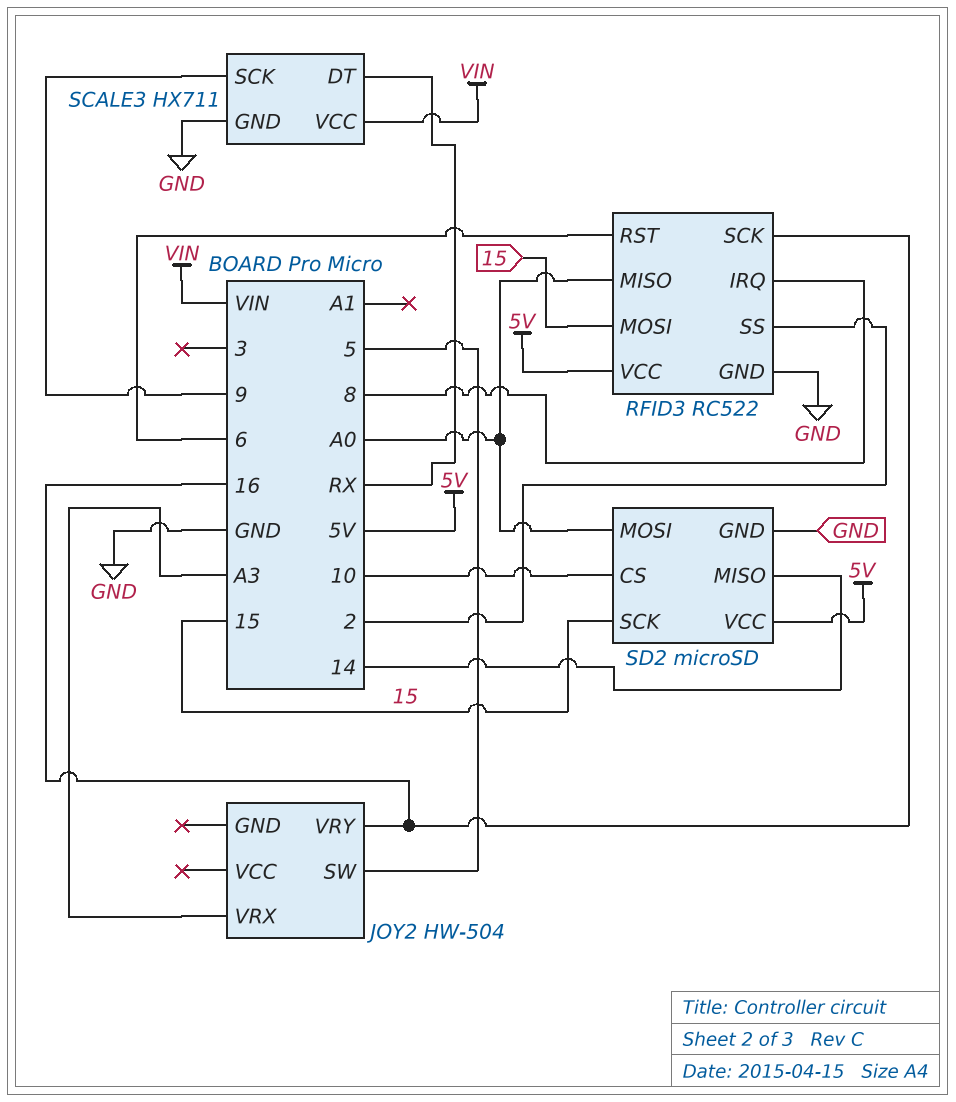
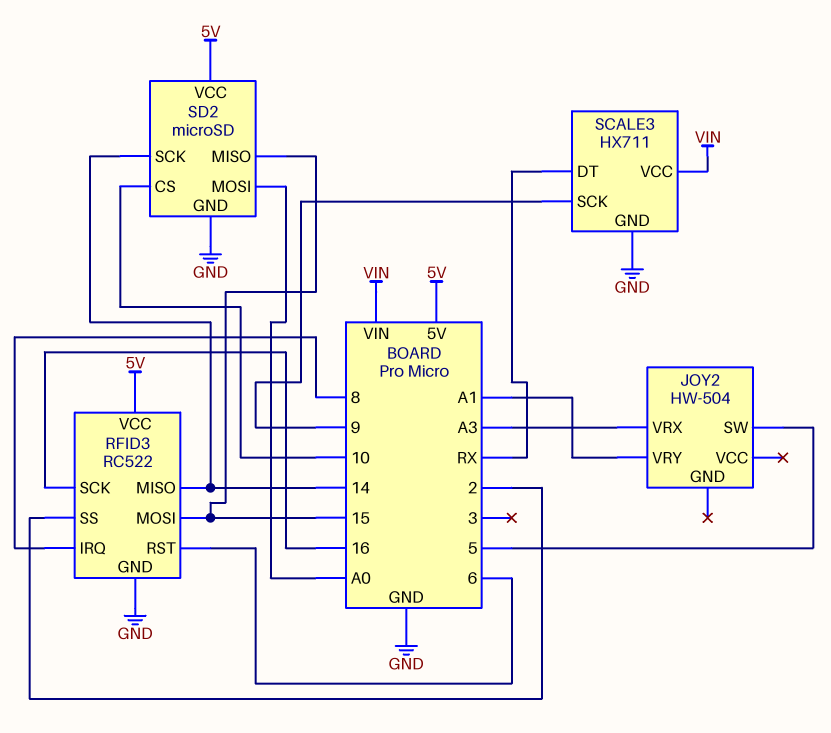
JOY2 pin VRY: 16 -> A1
RFID3 pin MISO: A0 -> 14
SD2 pin MISO: 14 -> 15
SD2 pin SCK: 15 -> 14

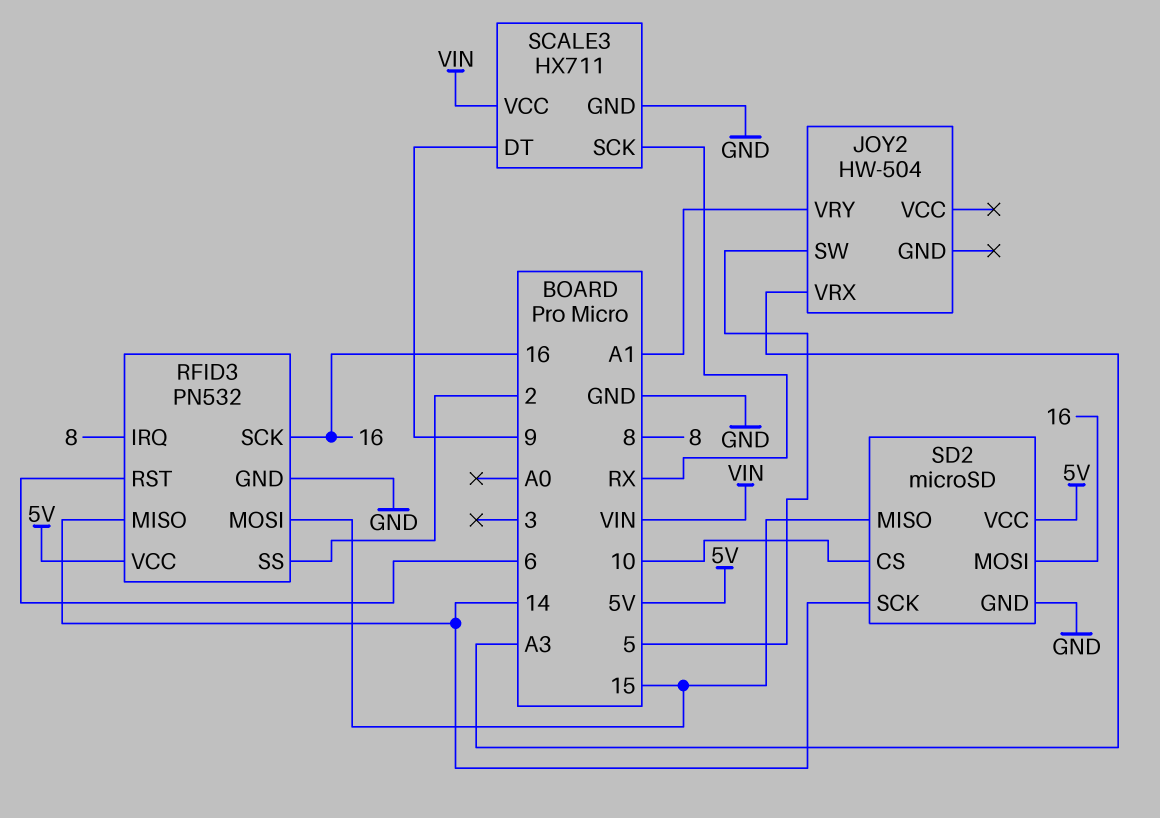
RFID3: RC522 -> PN532
SCALE3 pin DT: RX -> 9
SCALE3 pin SCK: 9 -> RX
SD2 pin MOSI: A0 -> 16

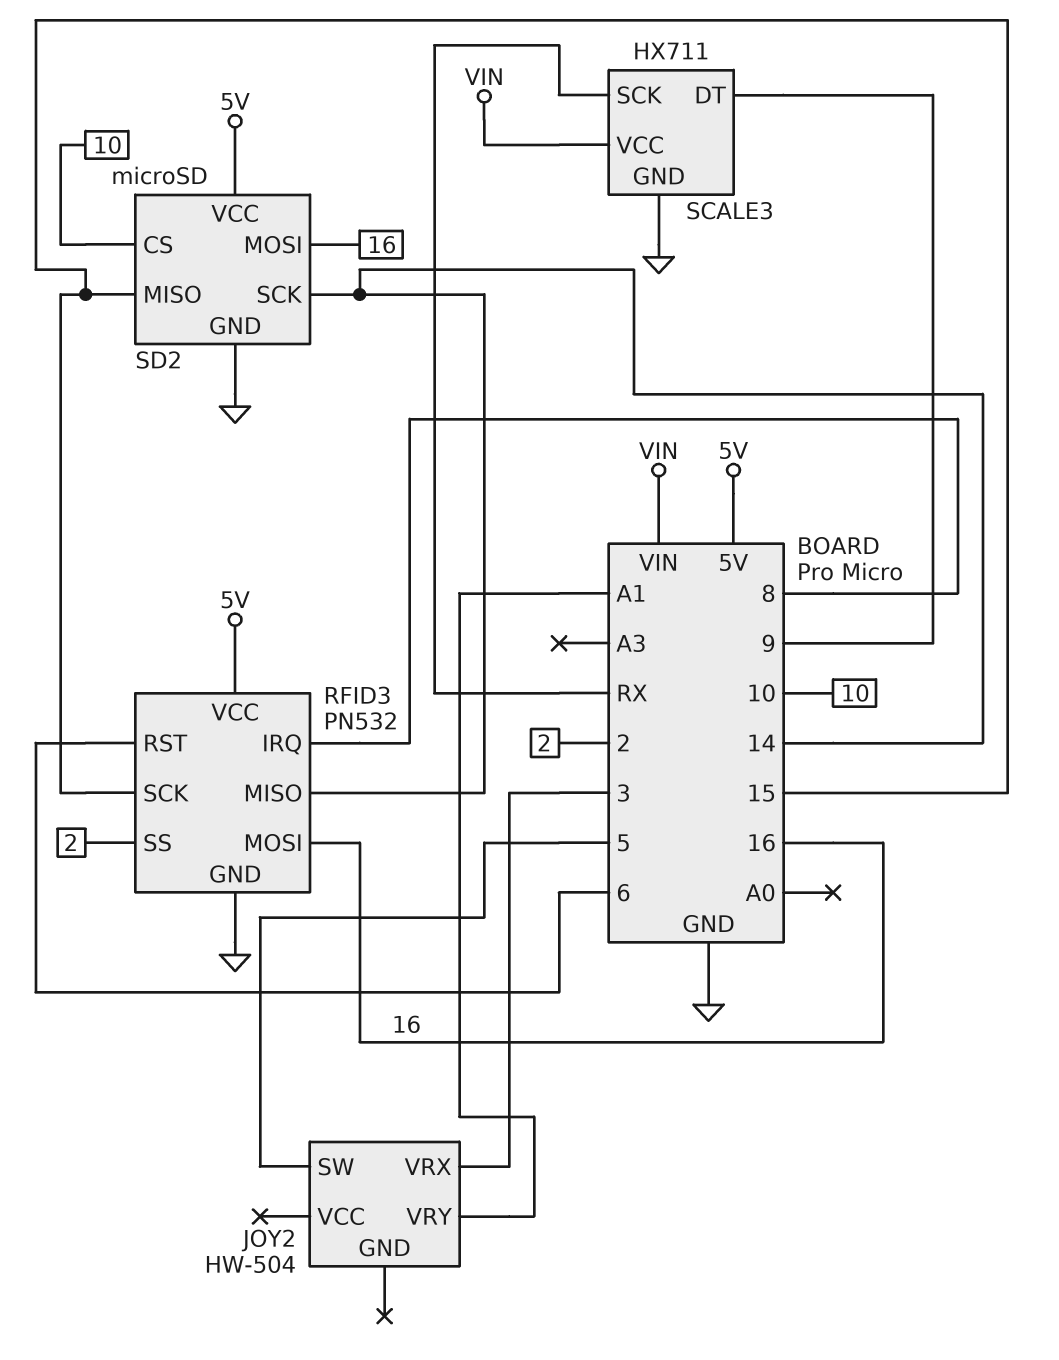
JOY2 pin VRX: A3 -> 3
RFID3 pin MOSI: 15 -> 16
RFID3 pin SCK: 16 -> 15

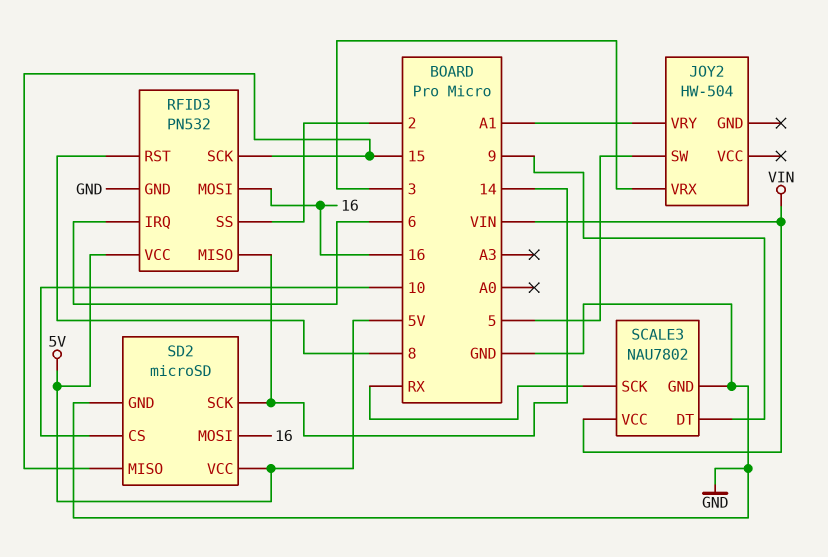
RFID3 pin IRQ: 8 -> 6
RFID3 pin RST: 6 -> 8
SCALE3: HX711 -> NAU7802

